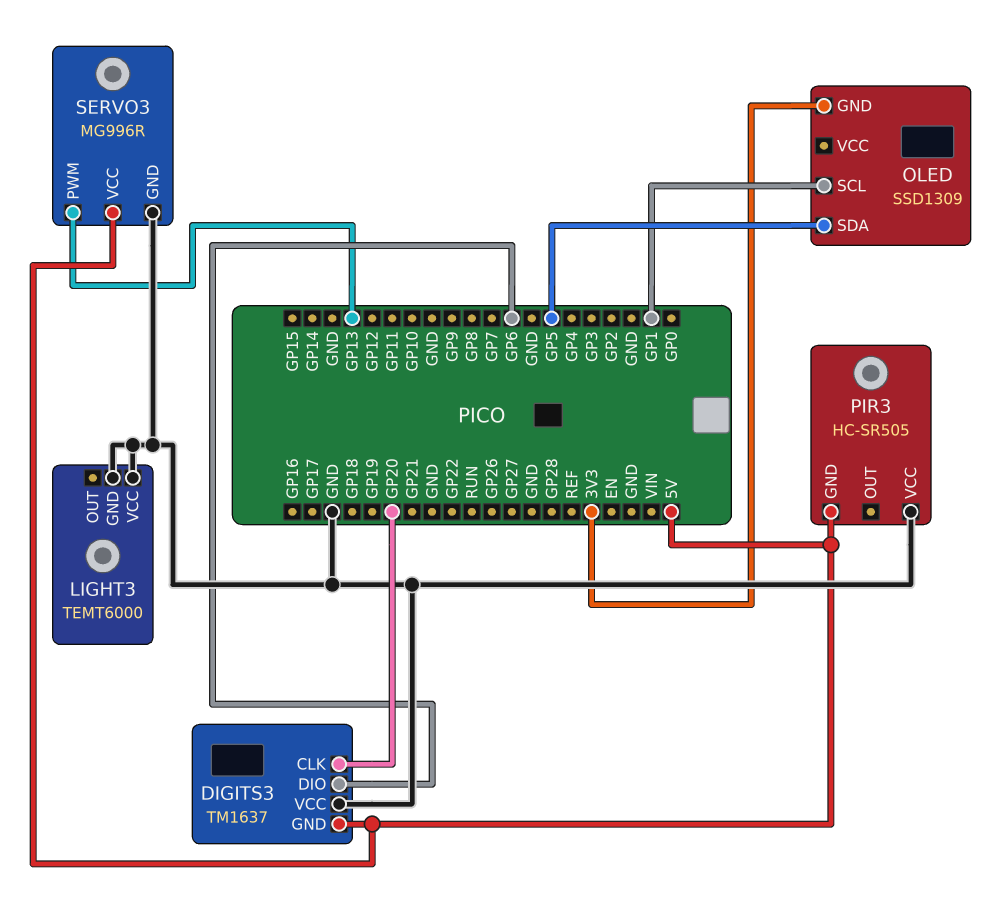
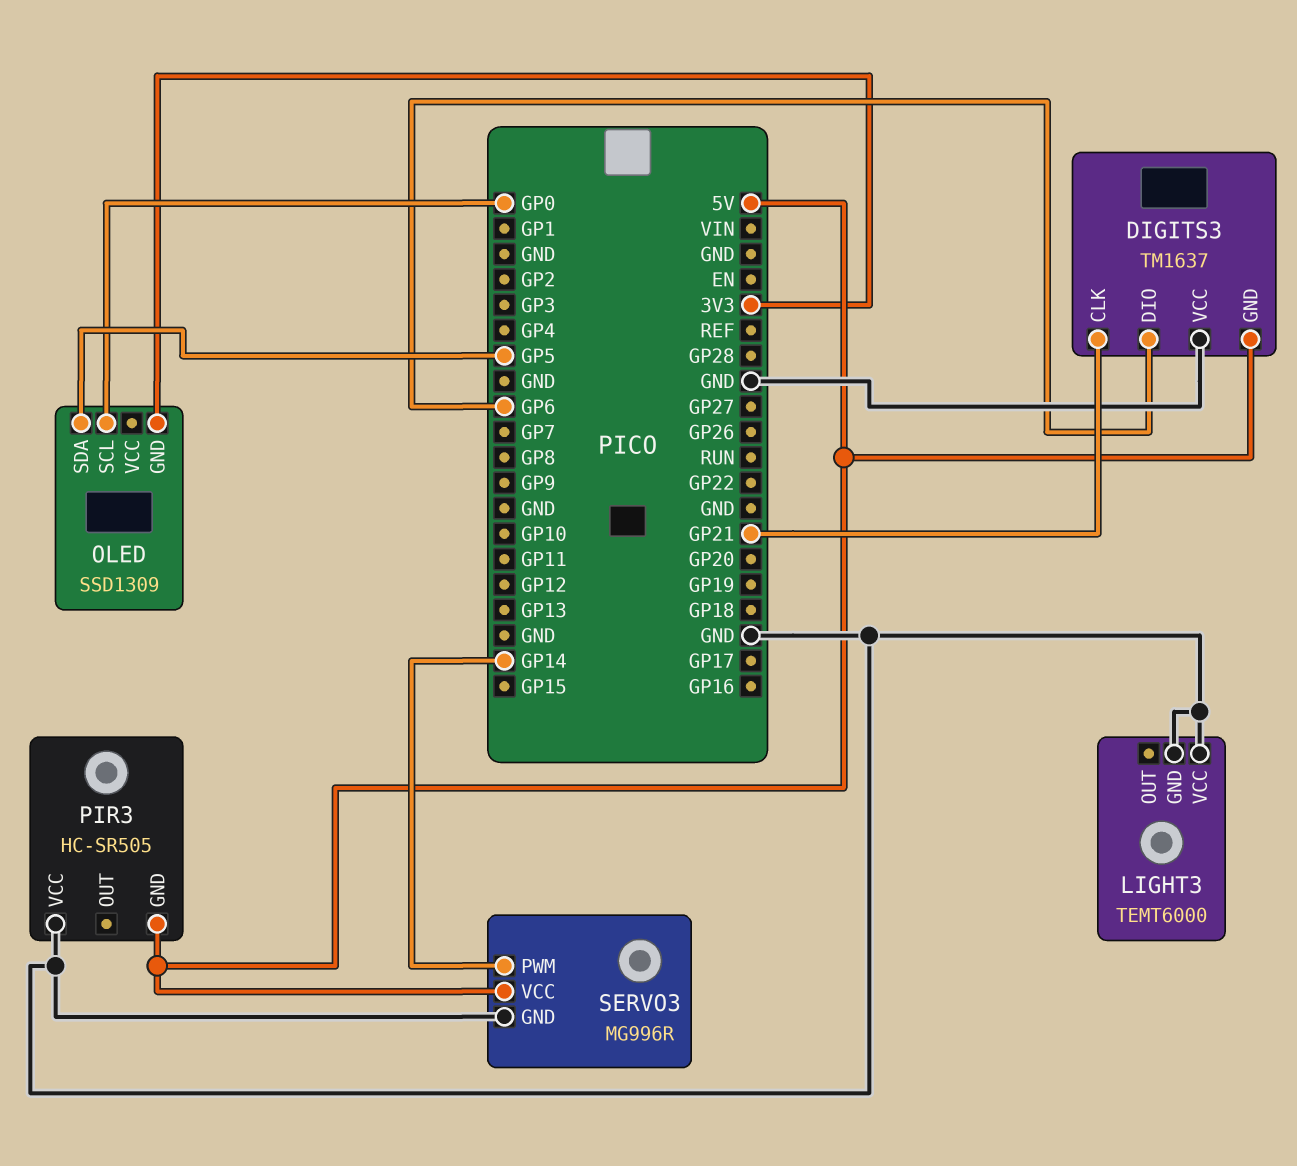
DIGITS3 pin CLK: GP20 -> GP21
OLED pin SCL: GP1 -> GP0
SERVO3 pin PWM: GP13 -> GP14

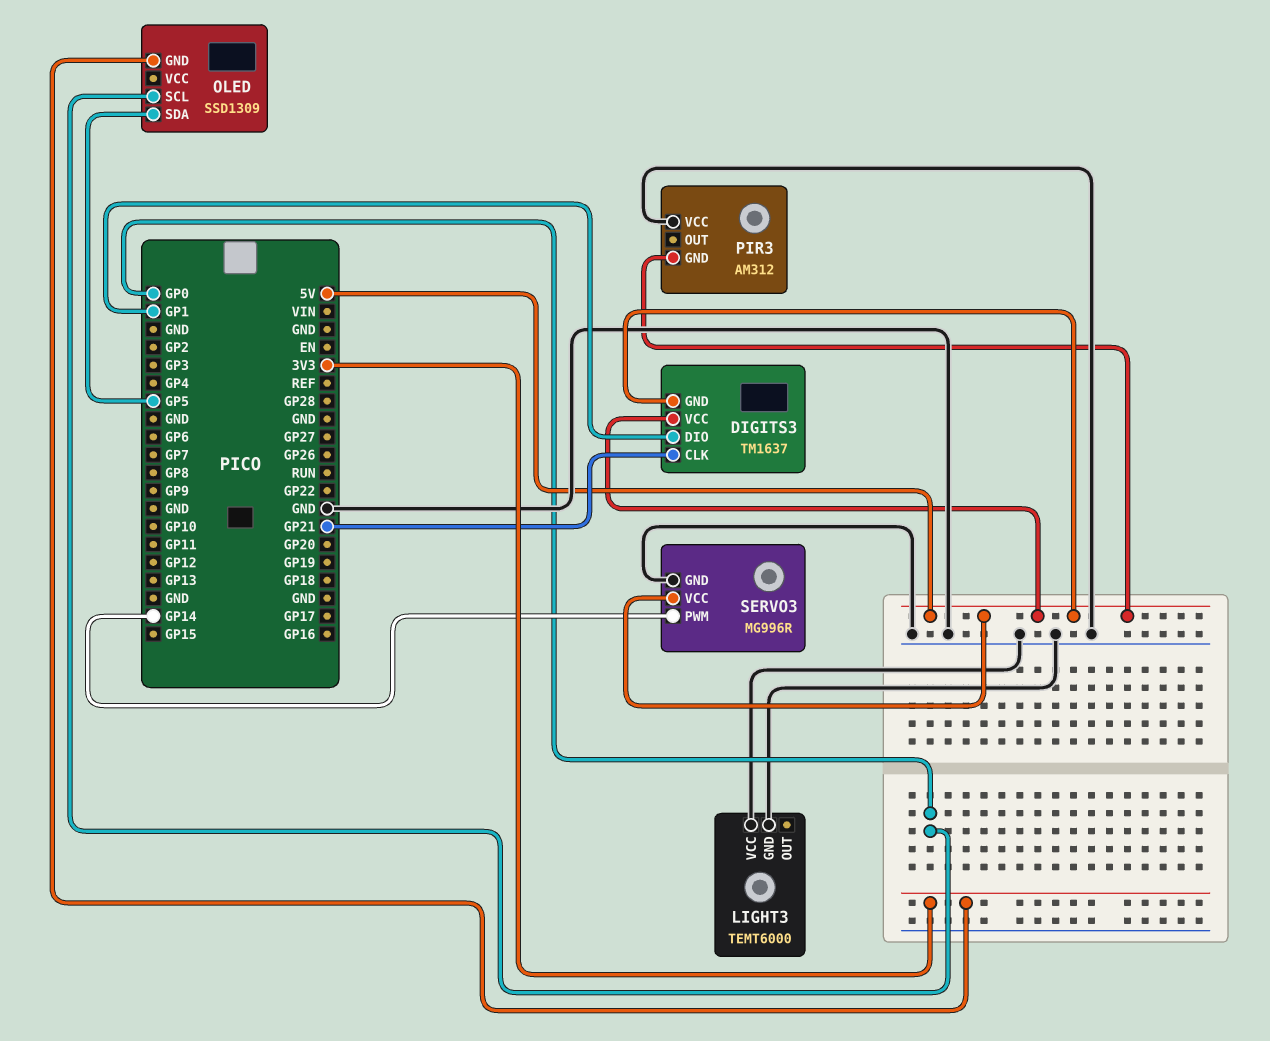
DIGITS3 pin DIO: GP6 -> GP1
DIGITS3 pin VCC: GND -> 5V
PIR3: HC-SR505 -> AM312

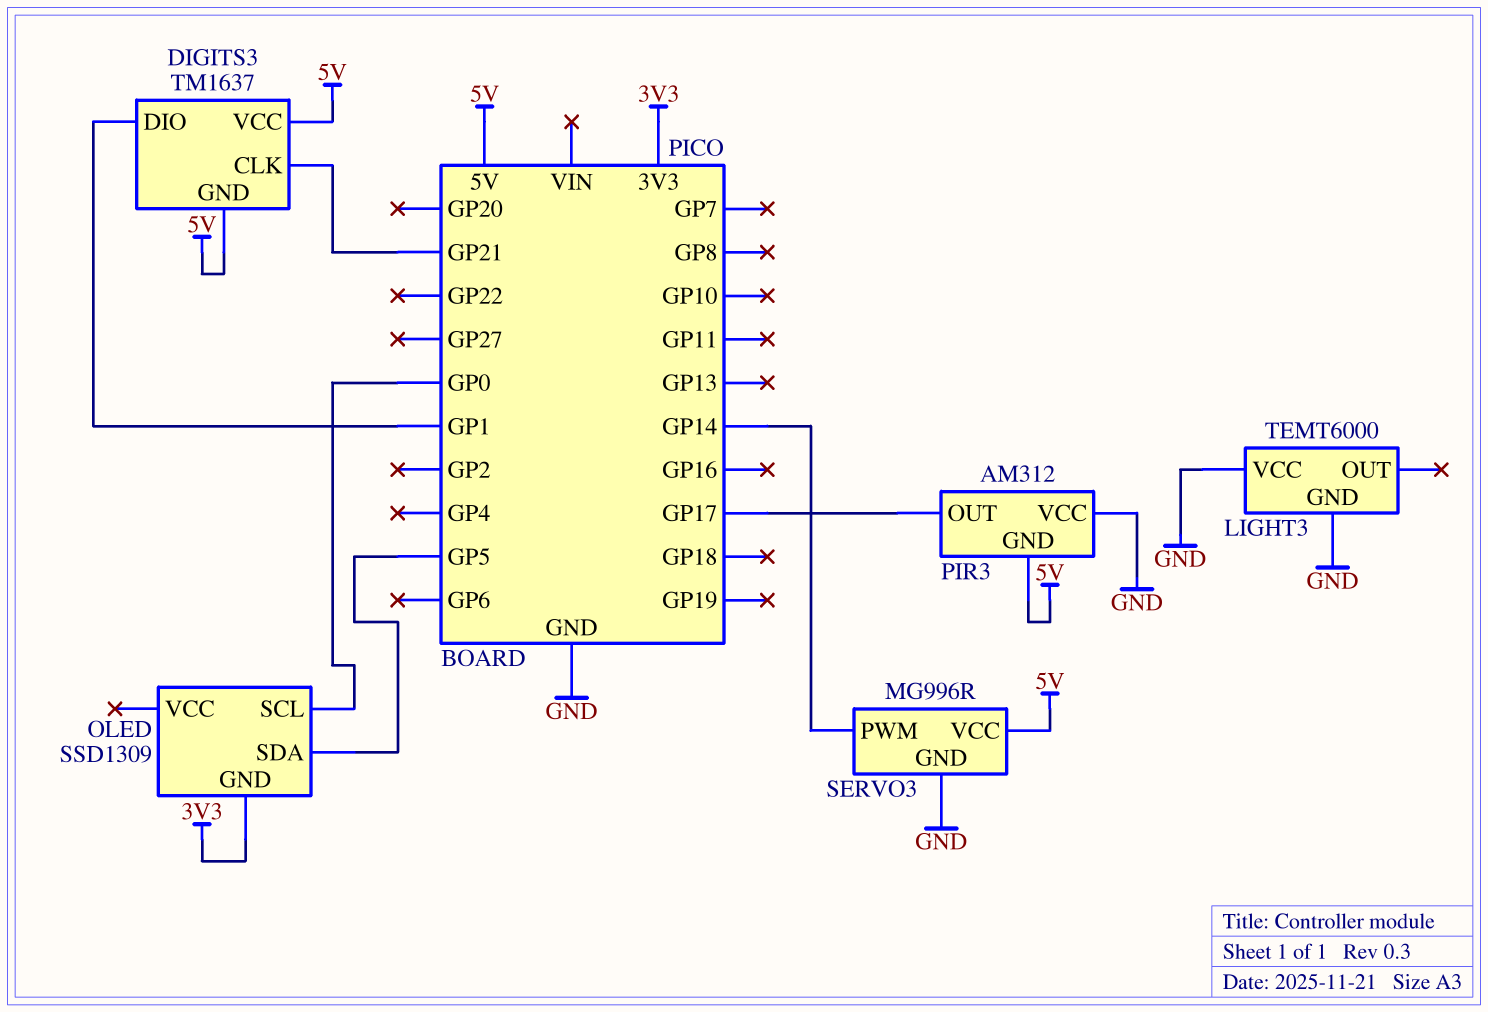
PIR3 pin OUT: none -> GP17

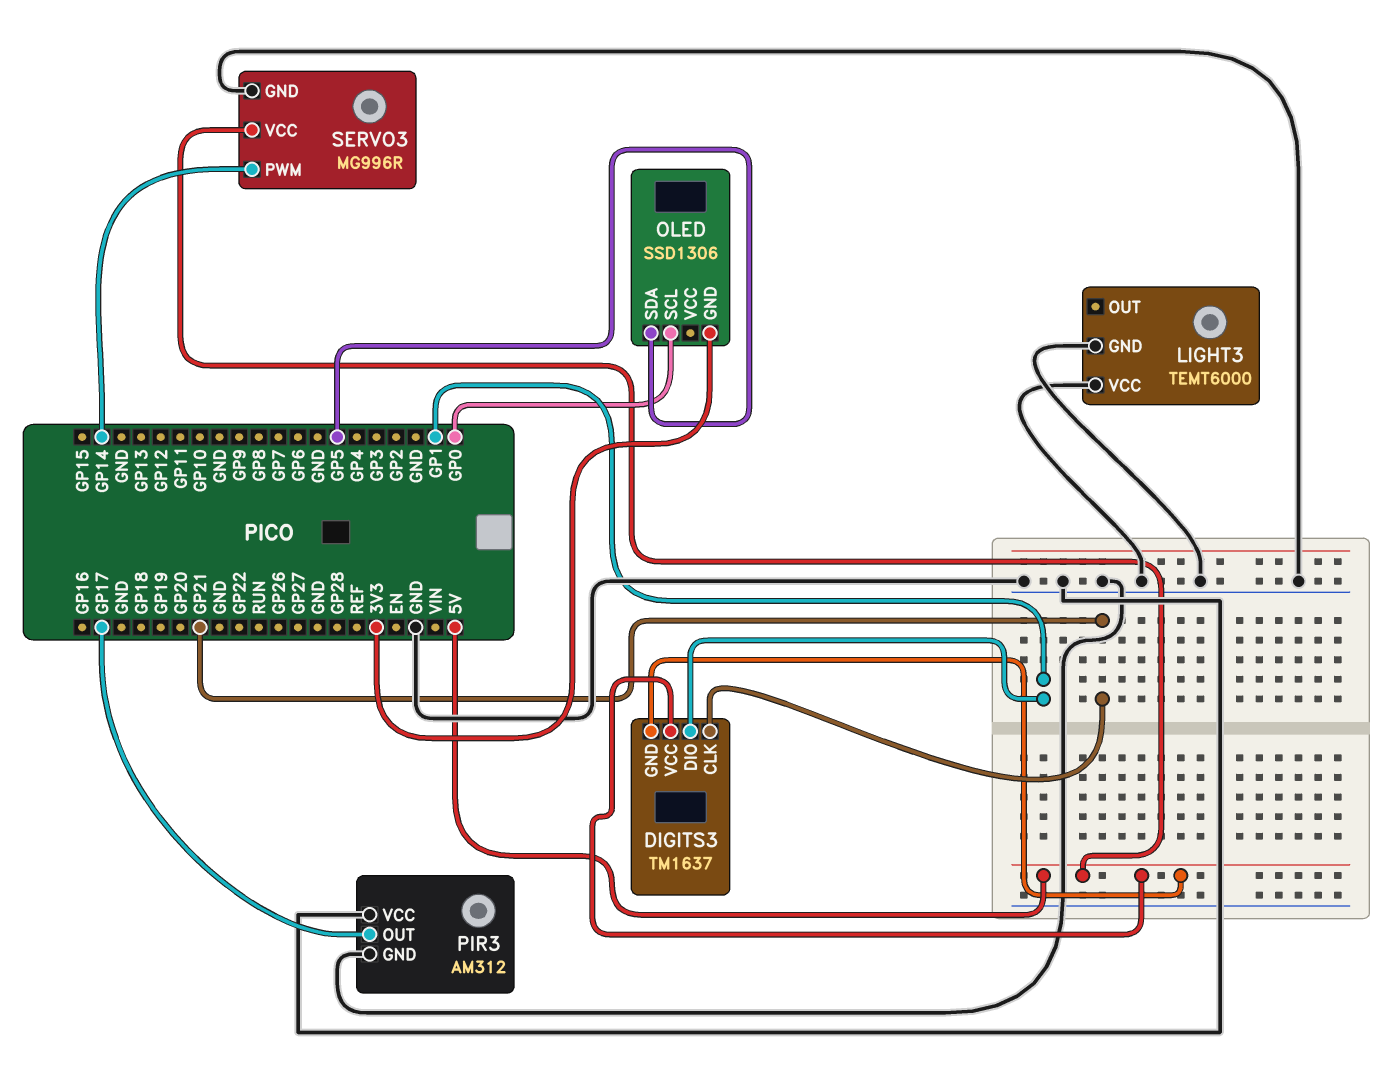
OLED: SSD1309 -> SSD1306
PIR3 pin GND: 5V -> GND

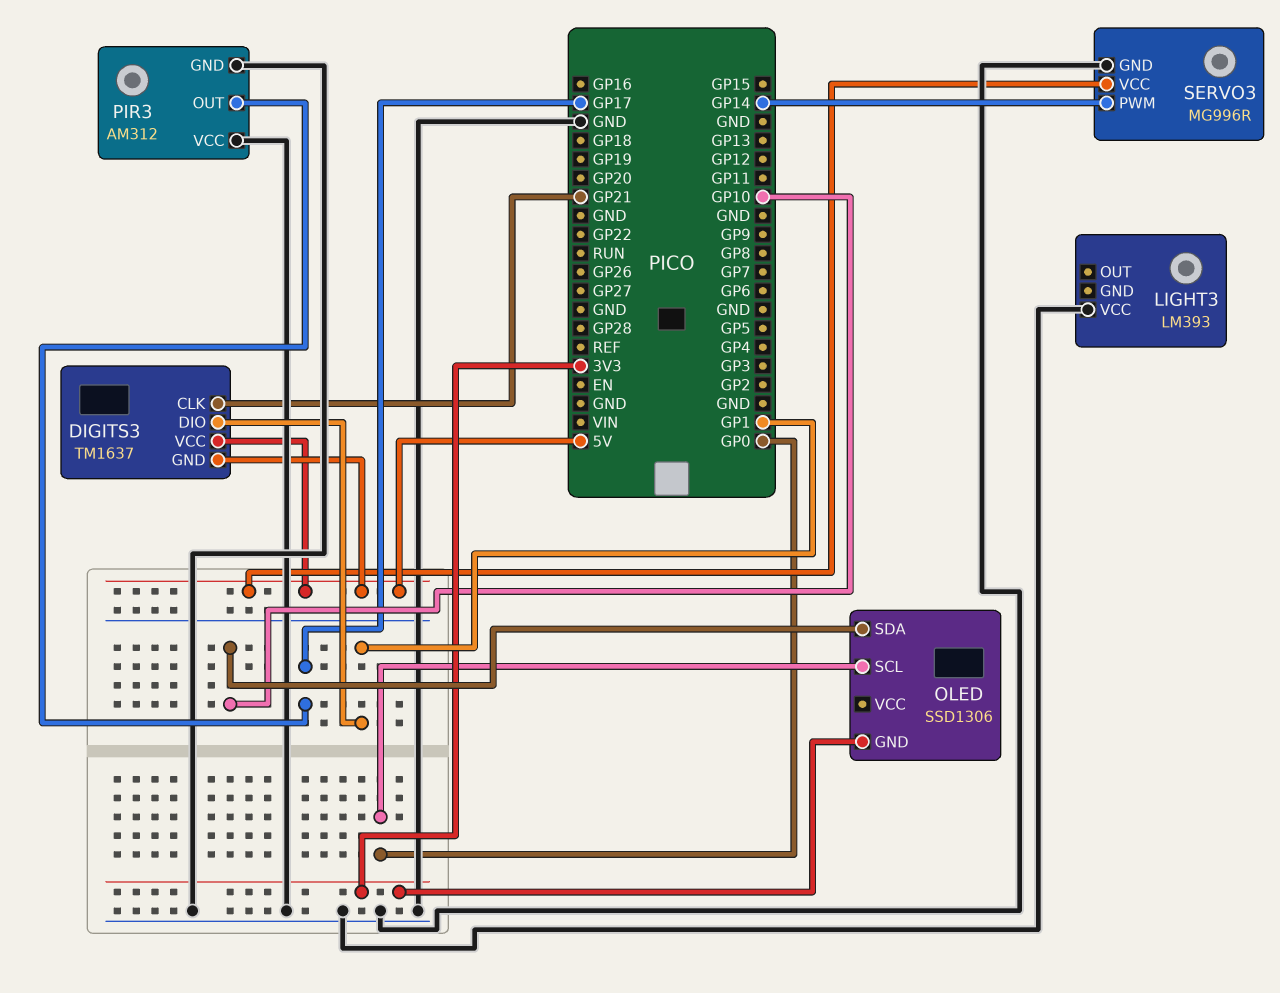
LIGHT3: TEMT6000 -> LM393
LIGHT3 pin GND: GND -> none
OLED pin SDA: GP5 -> GP10

